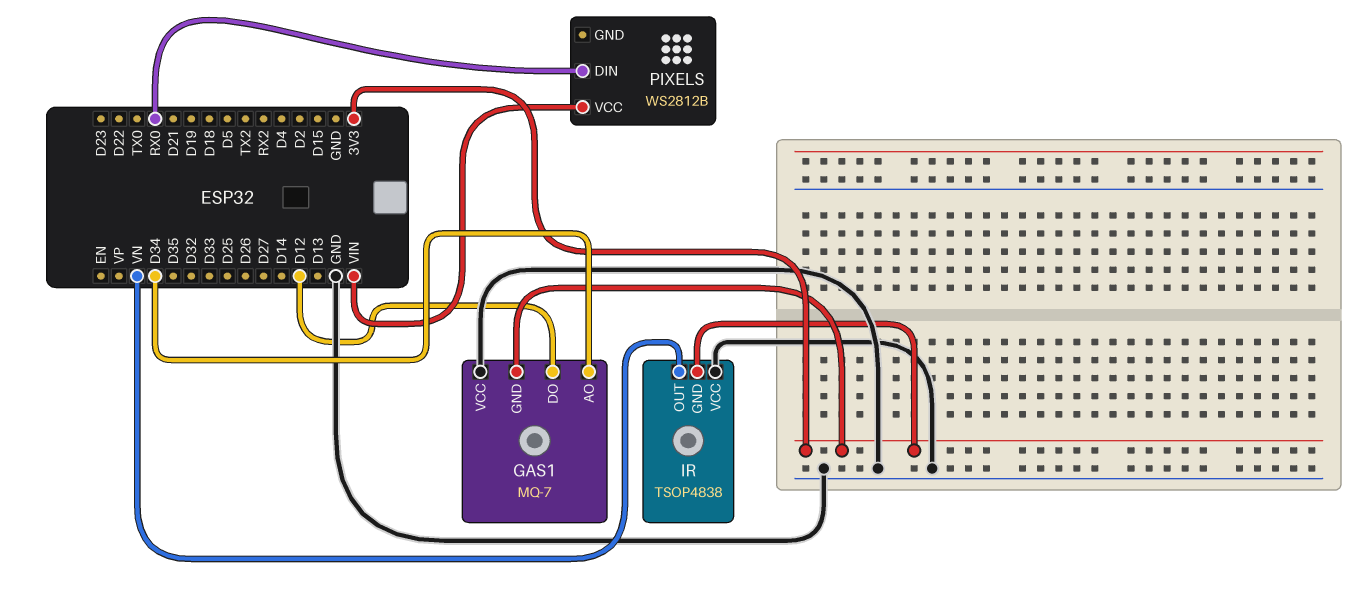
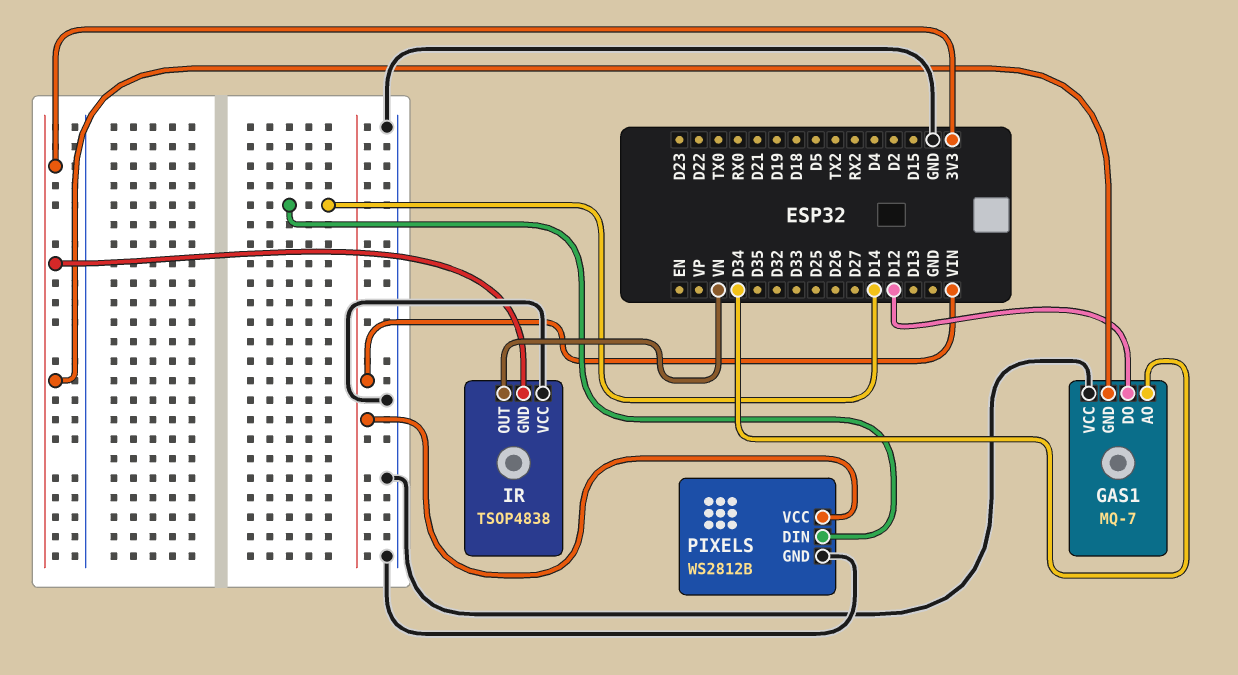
PIXELS pin DIN: RX0 -> D14
PIXELS pin GND: none -> GND

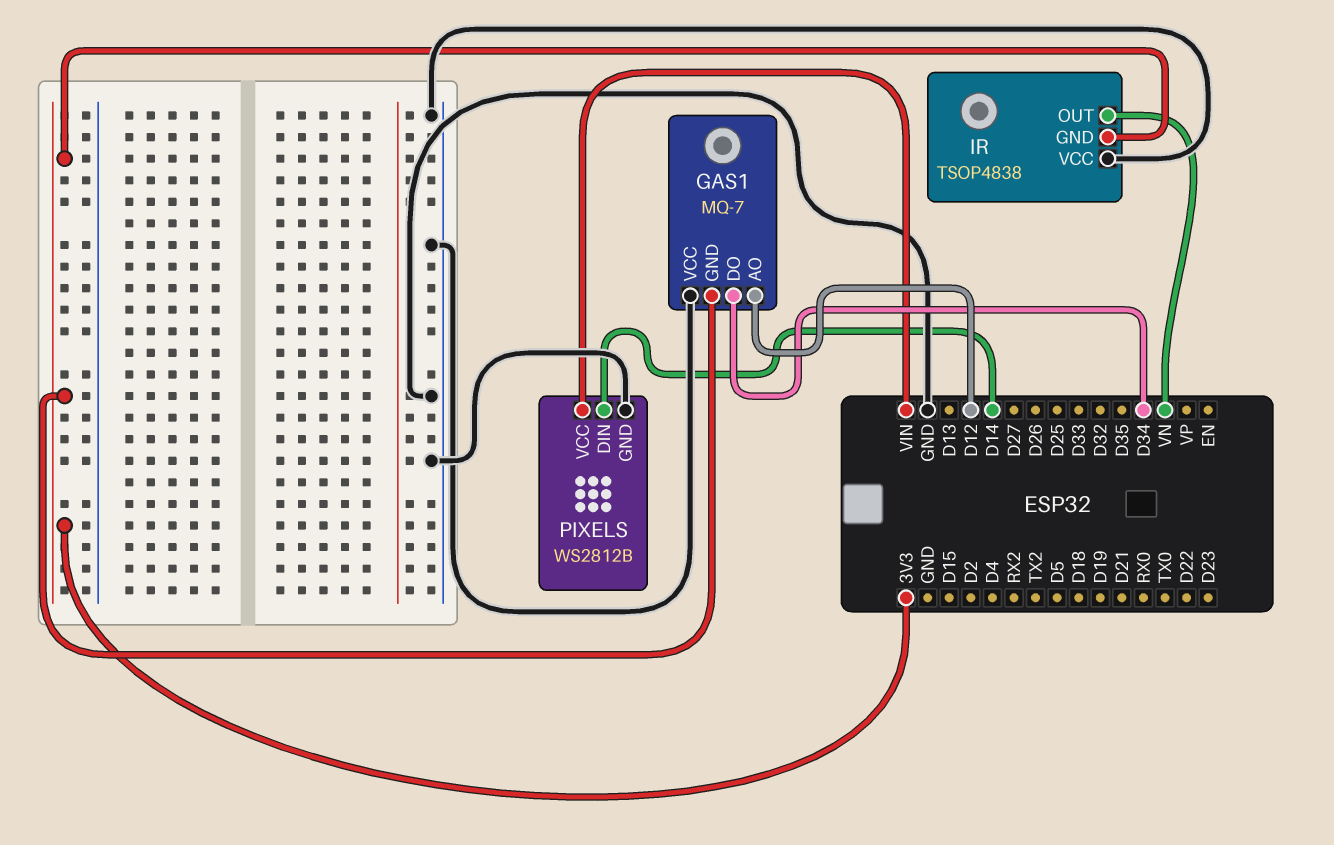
GAS1 pin AO: D34 -> D12
GAS1 pin DO: D12 -> D34

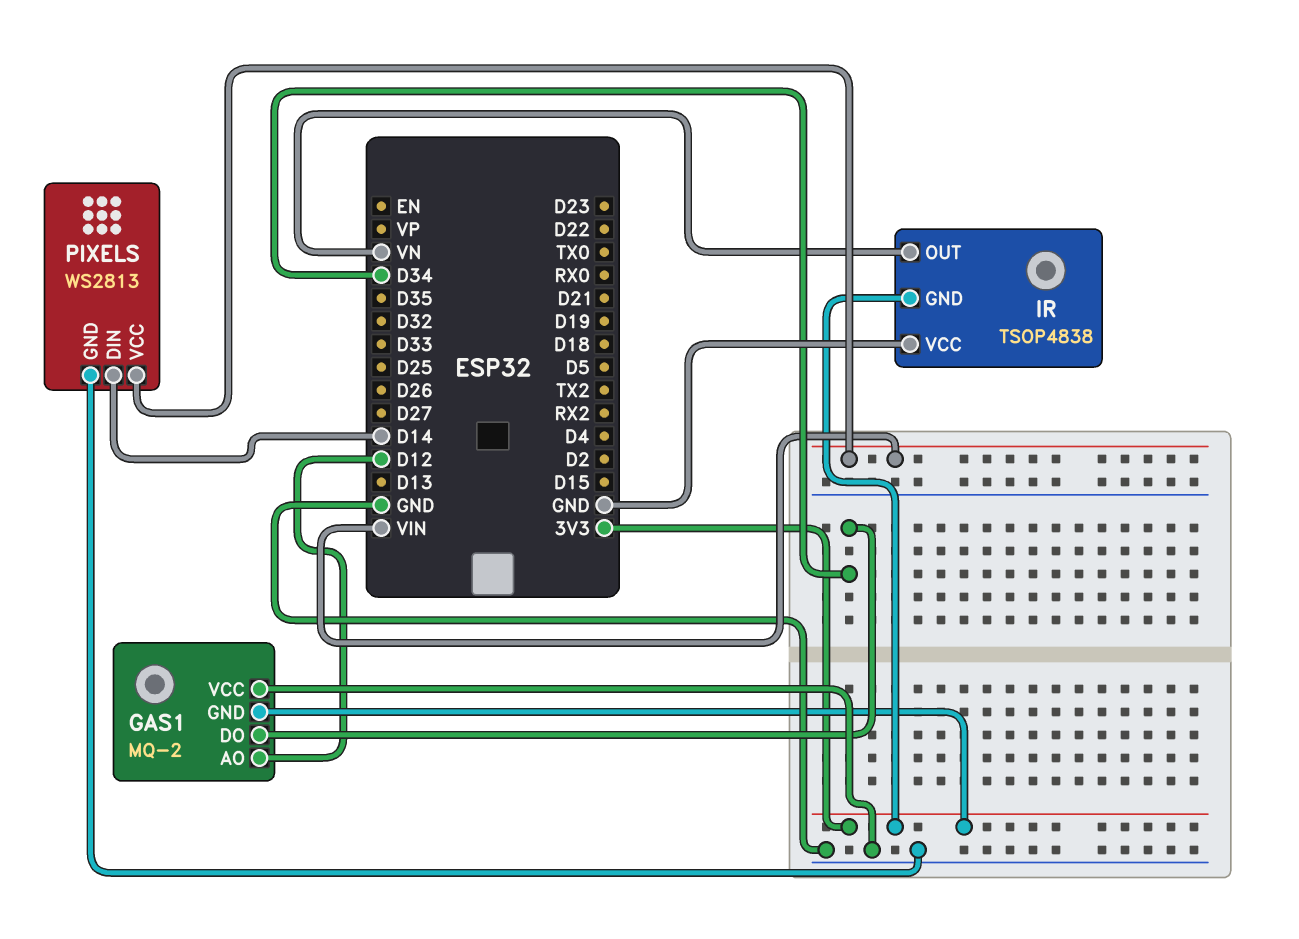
GAS1: MQ-7 -> MQ-2
PIXELS: WS2812B -> WS2813

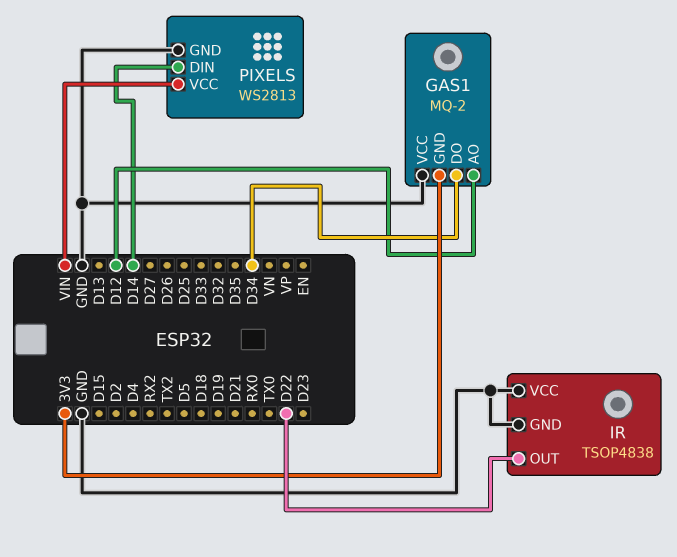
IR pin GND: 3V3 -> GND
IR pin OUT: VN -> D22

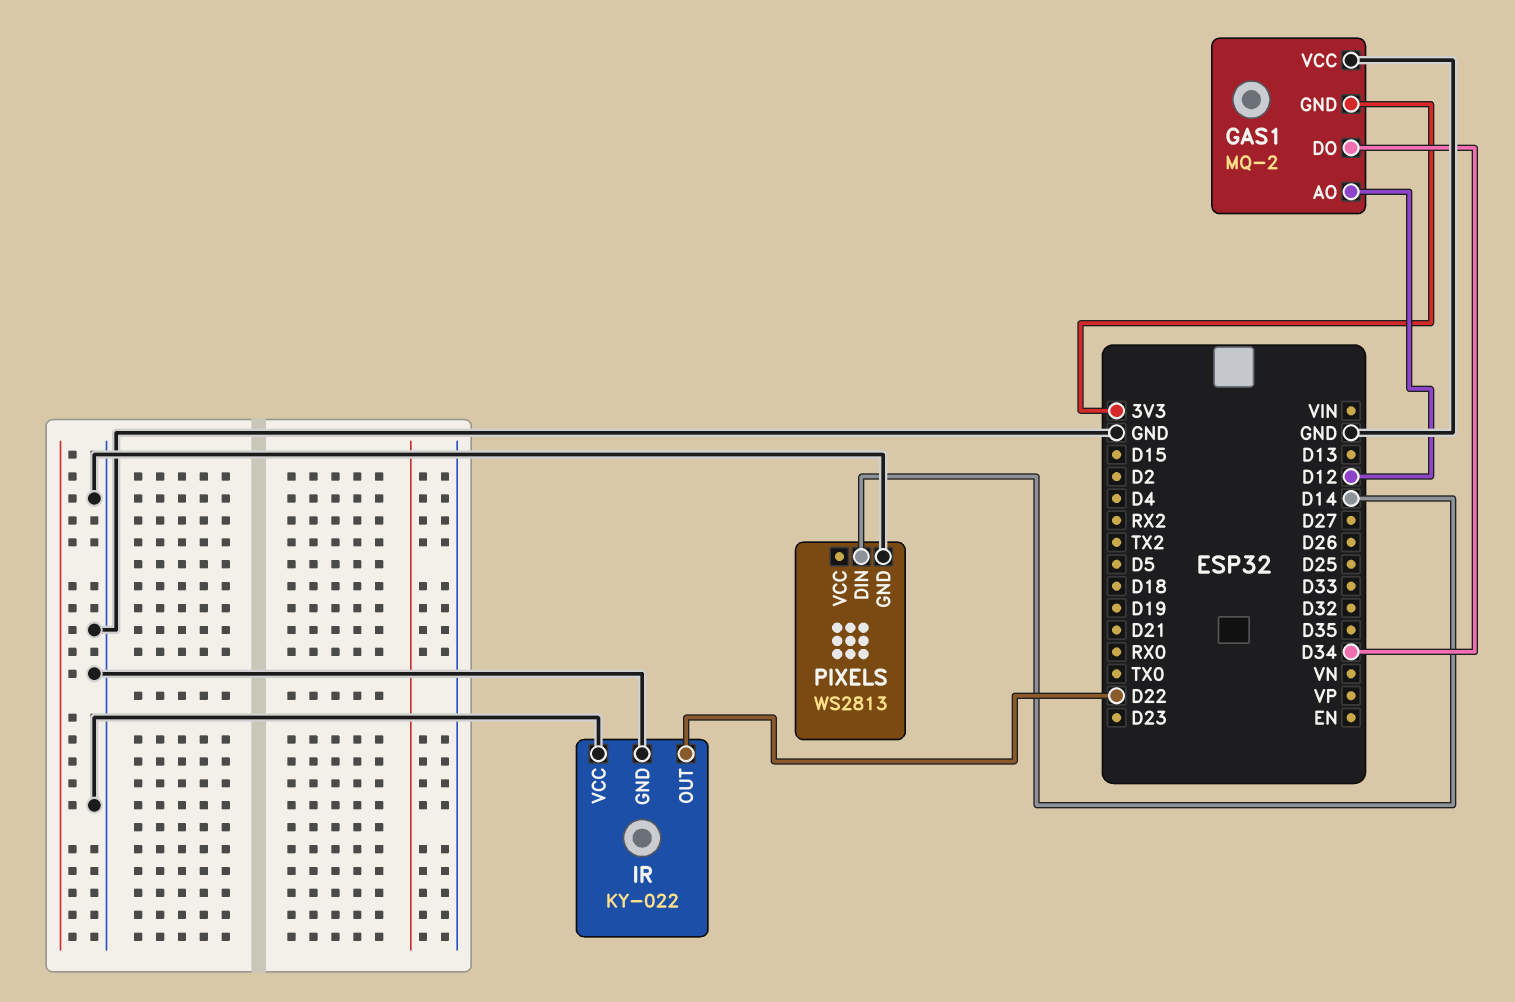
IR: TSOP4838 -> KY-022
PIXELS pin VCC: VIN -> none

